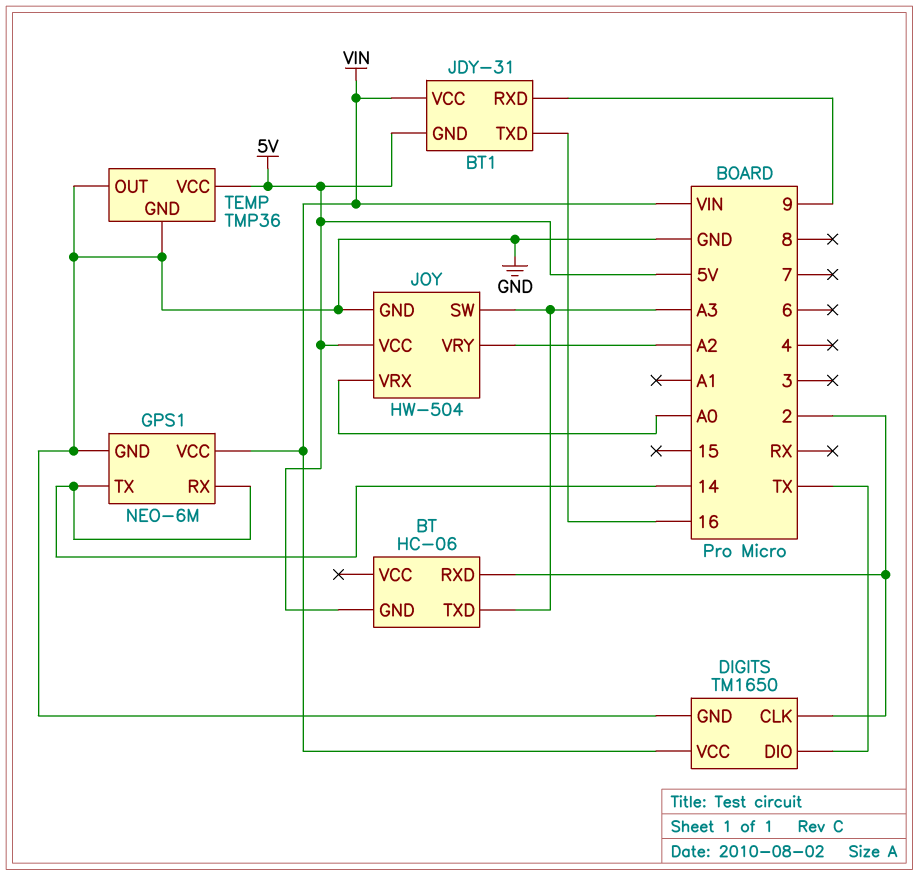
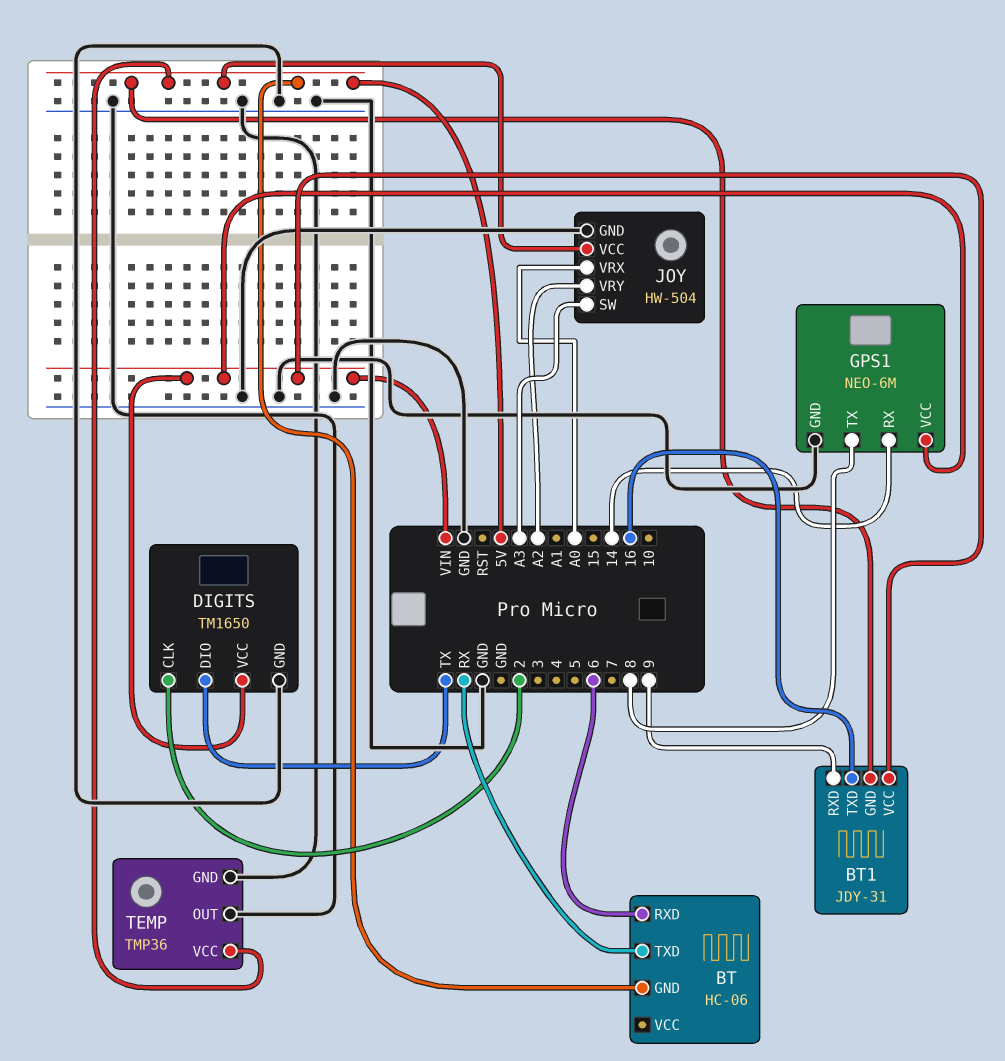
BT pin RXD: 2 -> 6
BT pin TXD: A3 -> RX
GPS1 pin TX: 14 -> 8

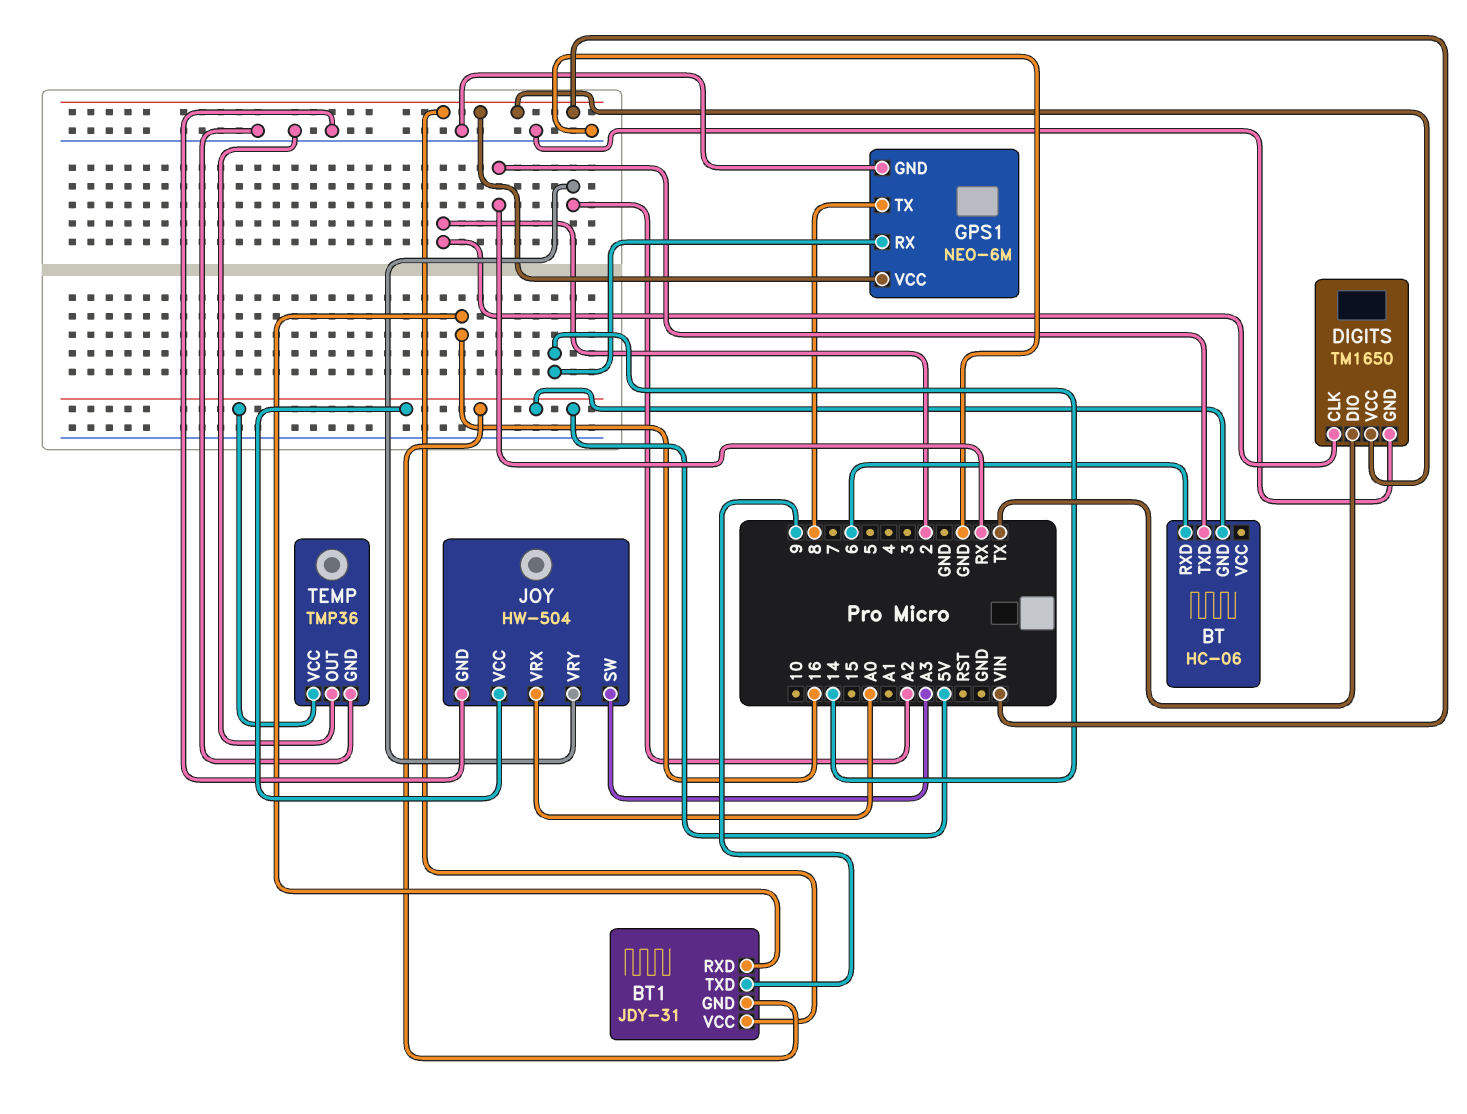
BT1 pin RXD: 9 -> 16
BT1 pin TXD: 16 -> 9

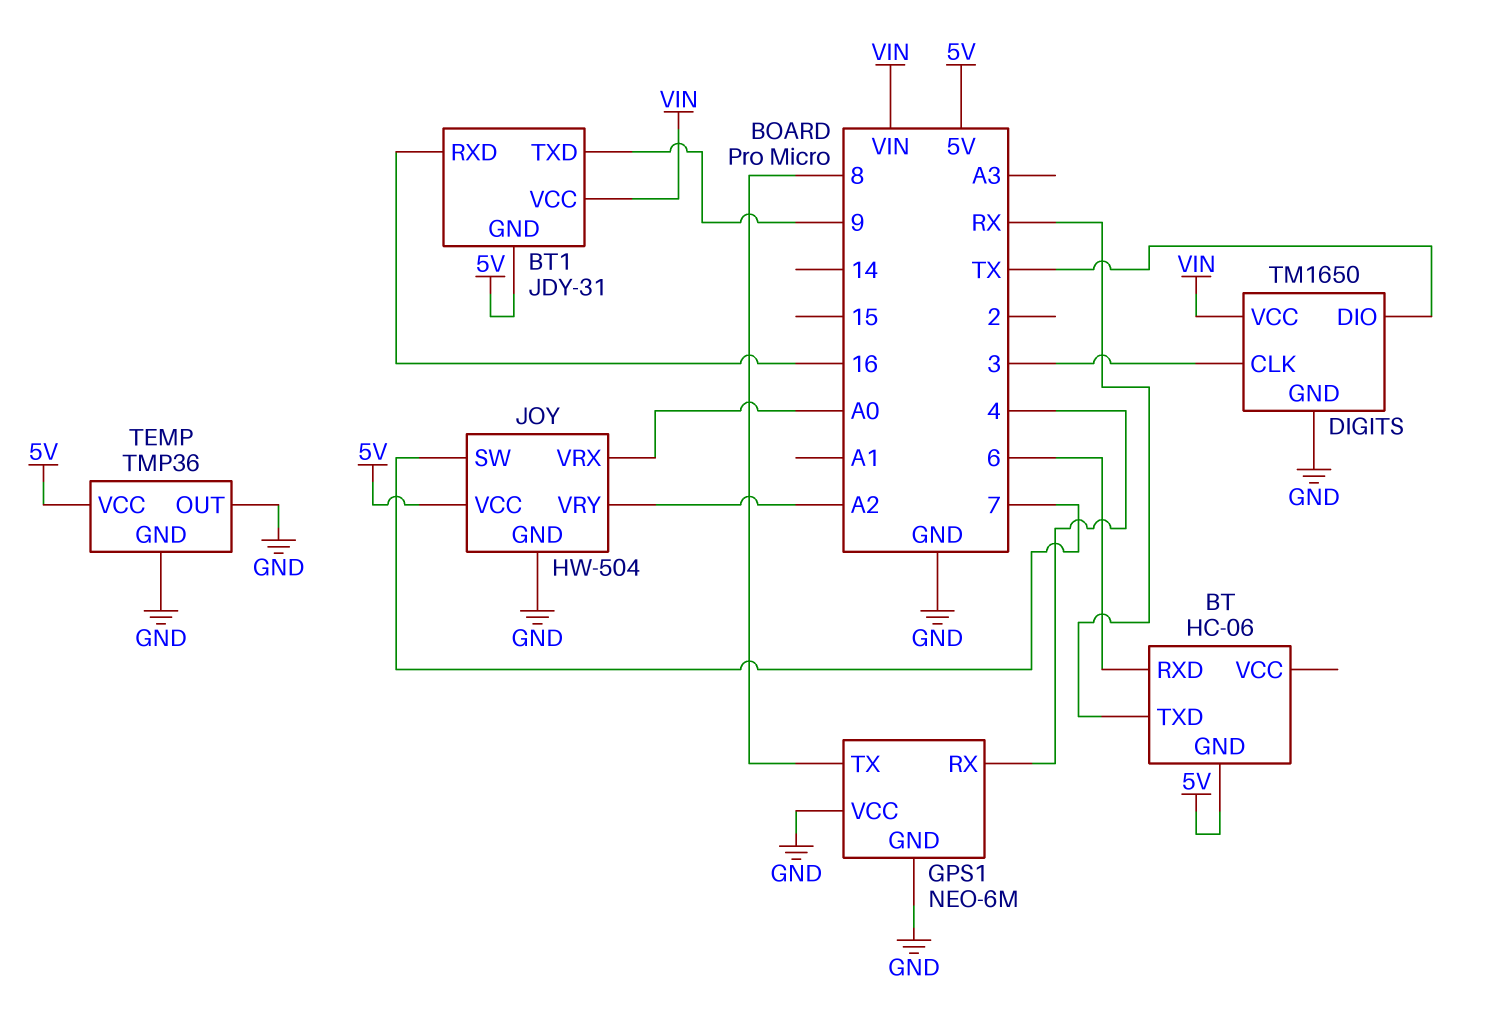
DIGITS pin CLK: 2 -> 3
GPS1 pin RX: 14 -> 4
GPS1 pin VCC: VIN -> GND
JOY pin SW: A3 -> 7

